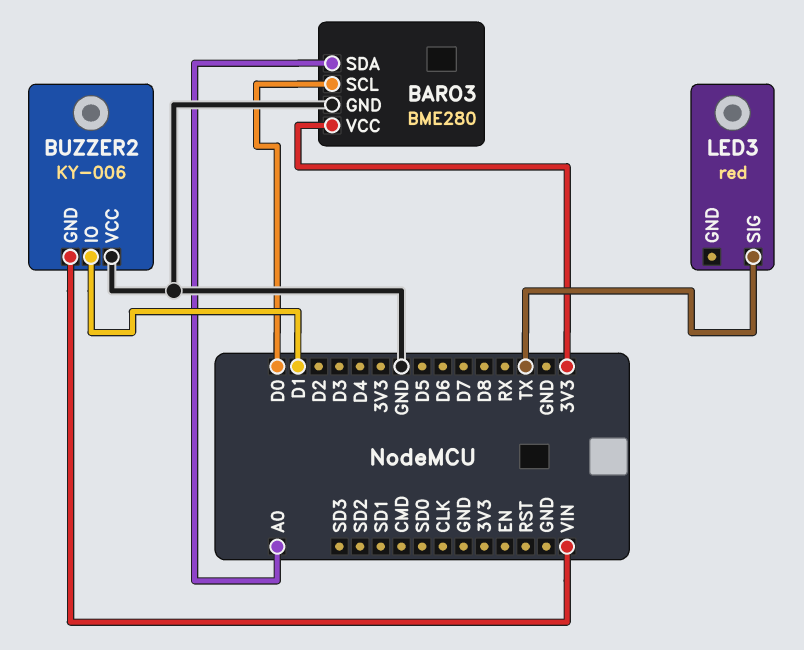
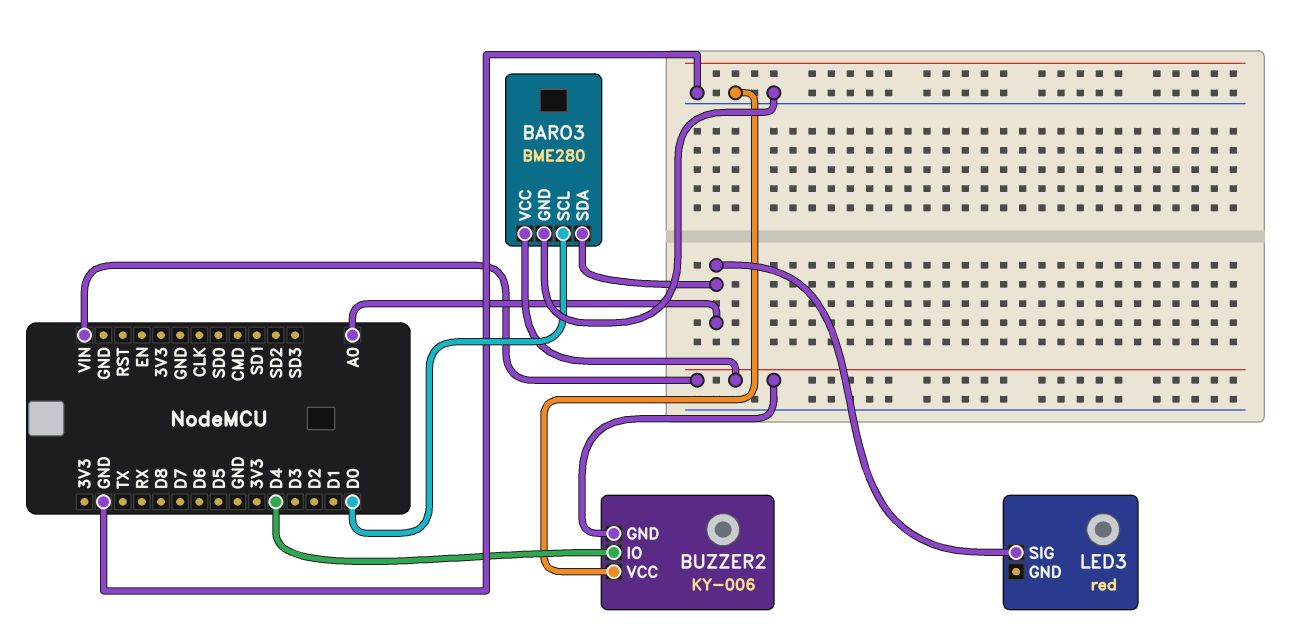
BARO3 pin VCC: 3V3 -> VIN
BUZZER2 pin IO: D1 -> D4
LED3 pin SIG: TX -> A0

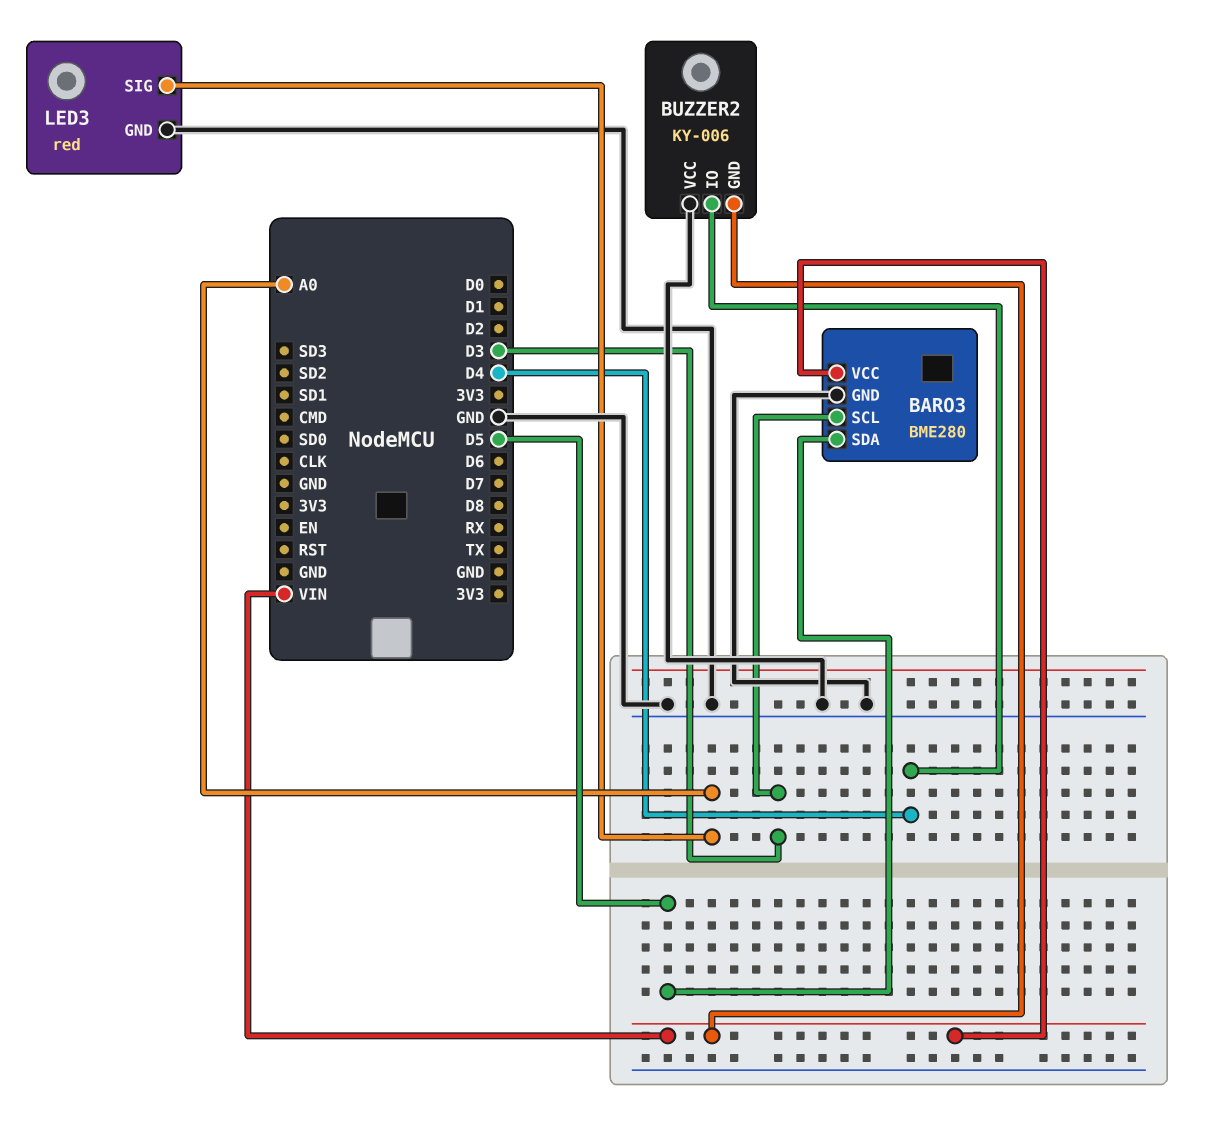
BARO3 pin SCL: D0 -> D3
BARO3 pin SDA: A0 -> D5
LED3 pin GND: none -> GND

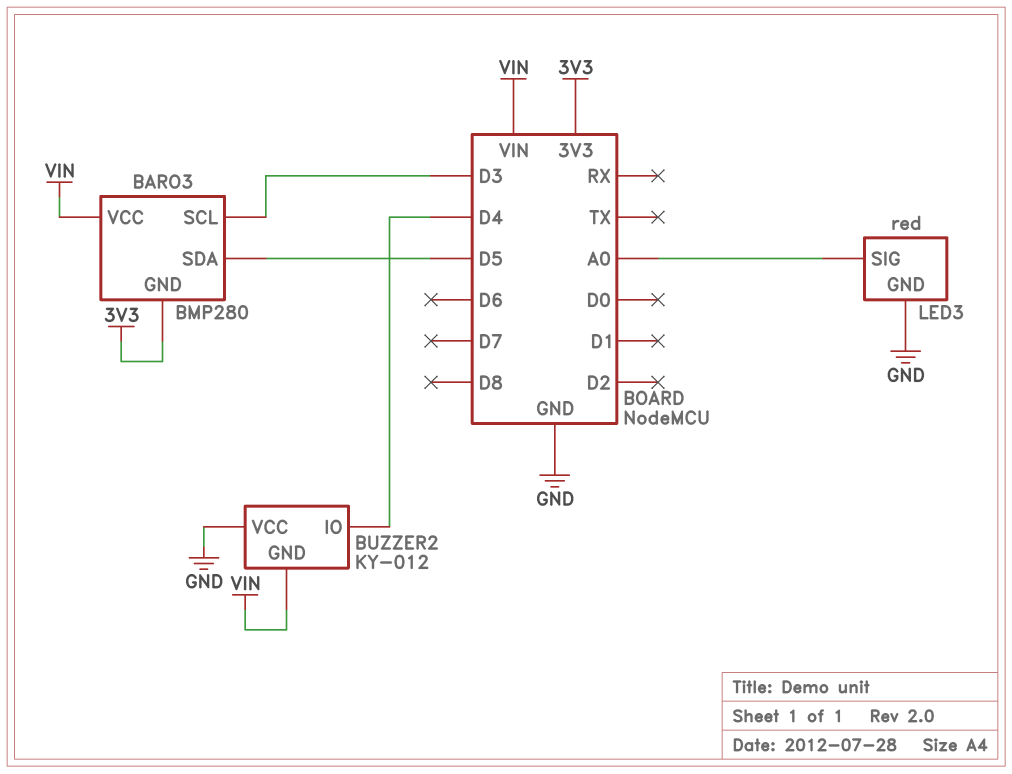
BARO3: BME280 -> BMP280
BARO3 pin GND: GND -> 3V3
BUZZER2: KY-006 -> KY-012

